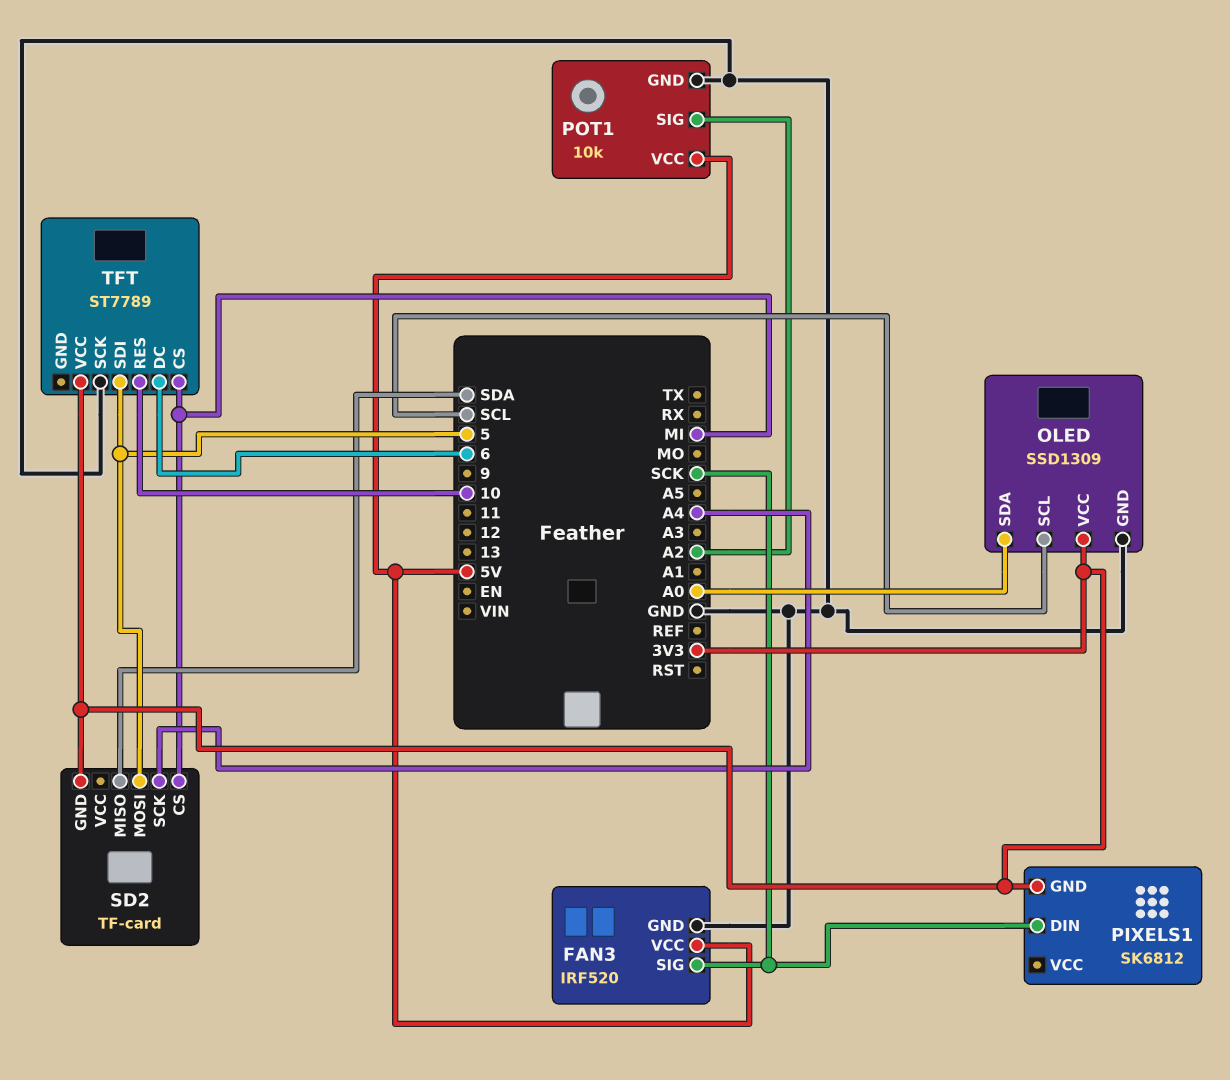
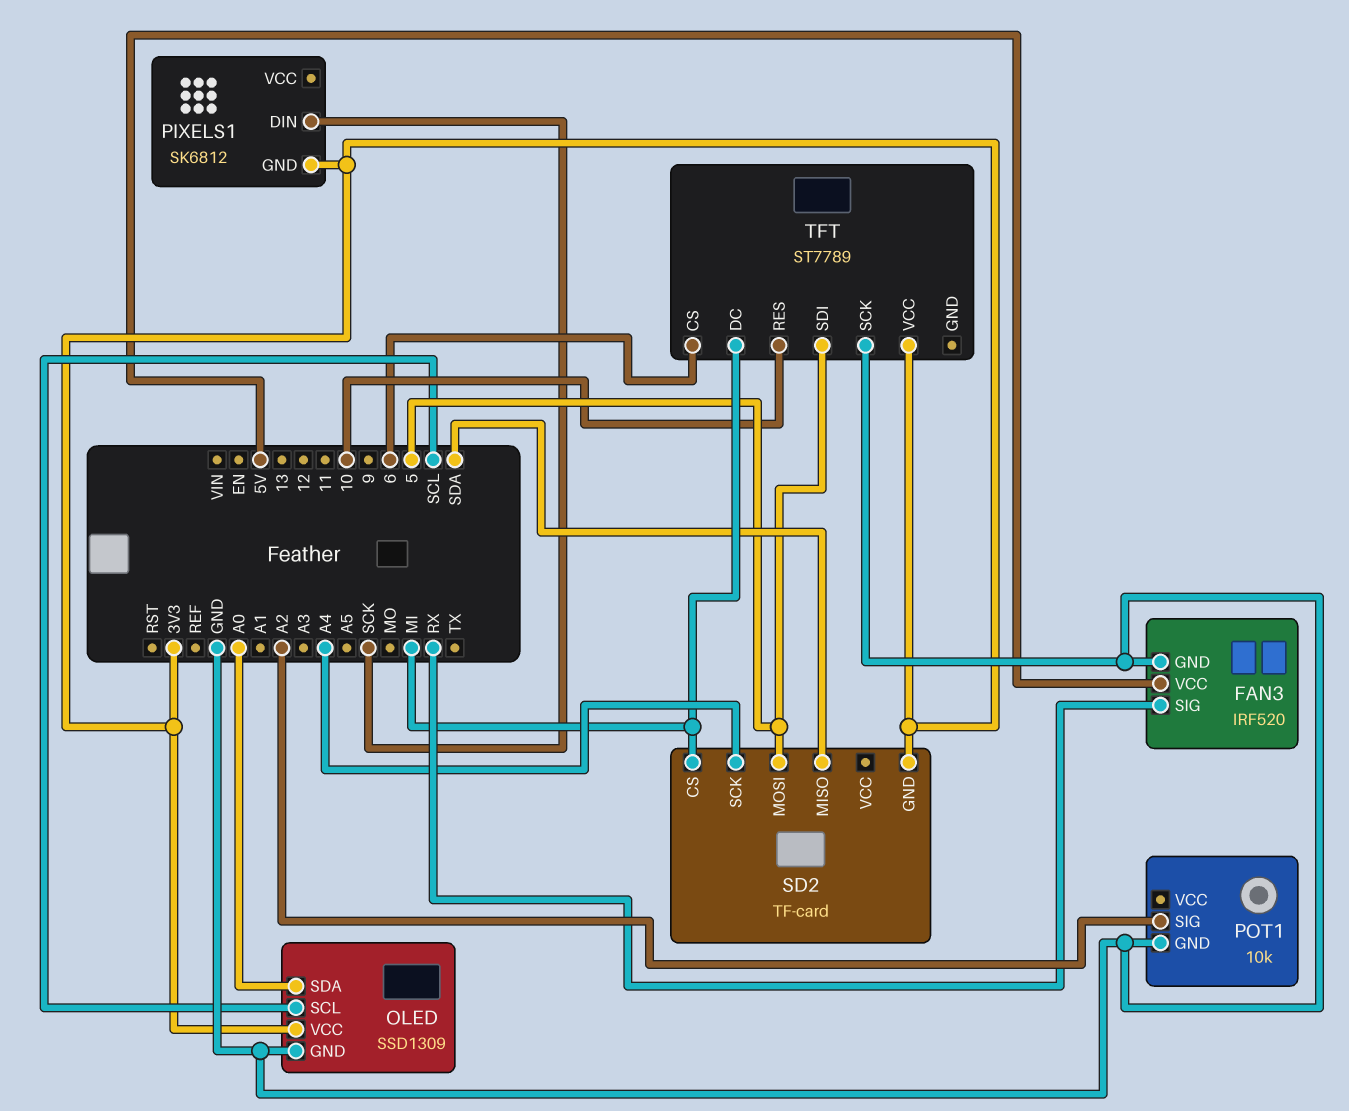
FAN3 pin SIG: SCK -> RX
POT1 pin VCC: 5V -> none
TFT pin CS: MI -> 6
TFT pin DC: 6 -> MI

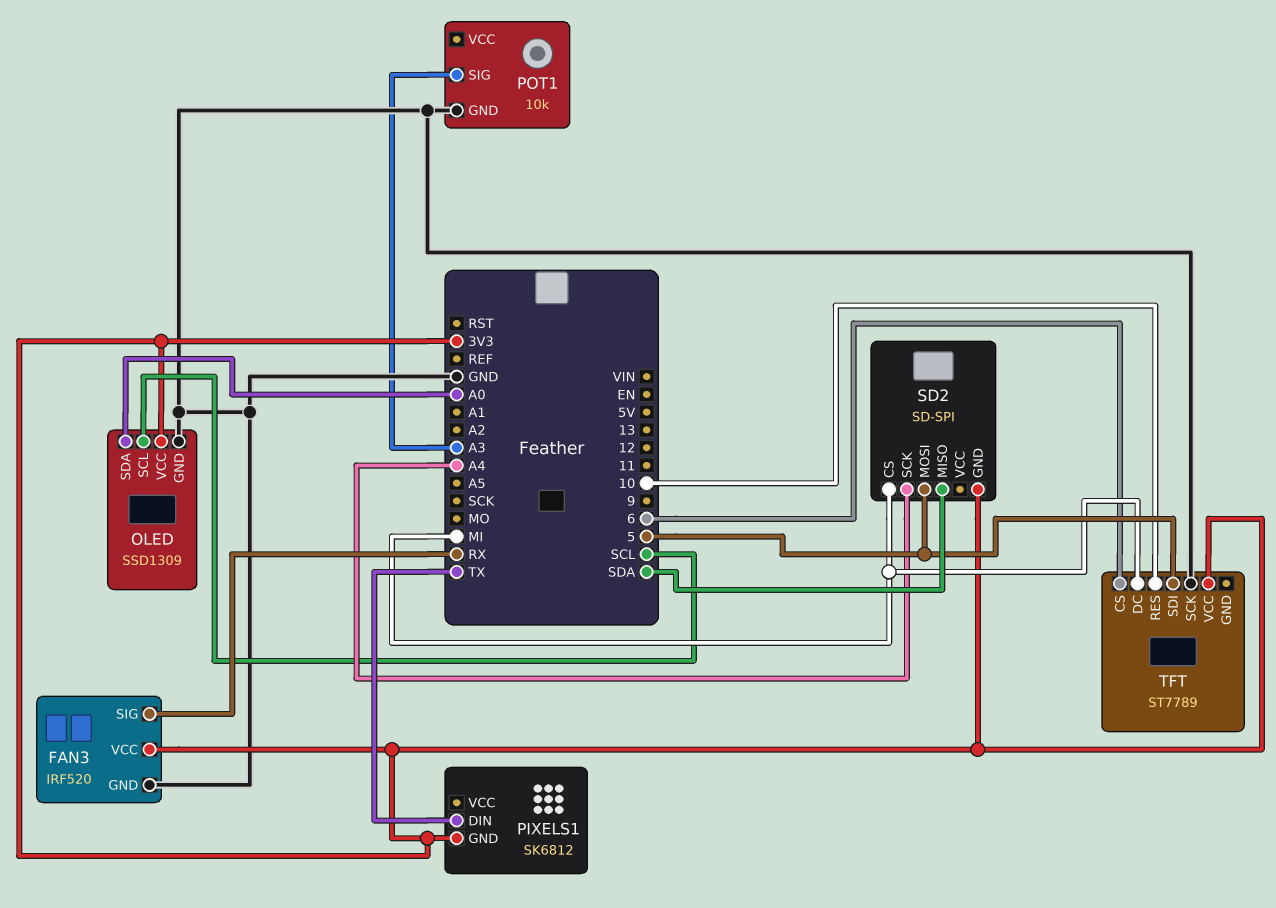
FAN3 pin VCC: 5V -> 3V3
PIXELS1 pin DIN: SCK -> TX
POT1 pin SIG: A2 -> A3
SD2: TF-card -> SD-SPI

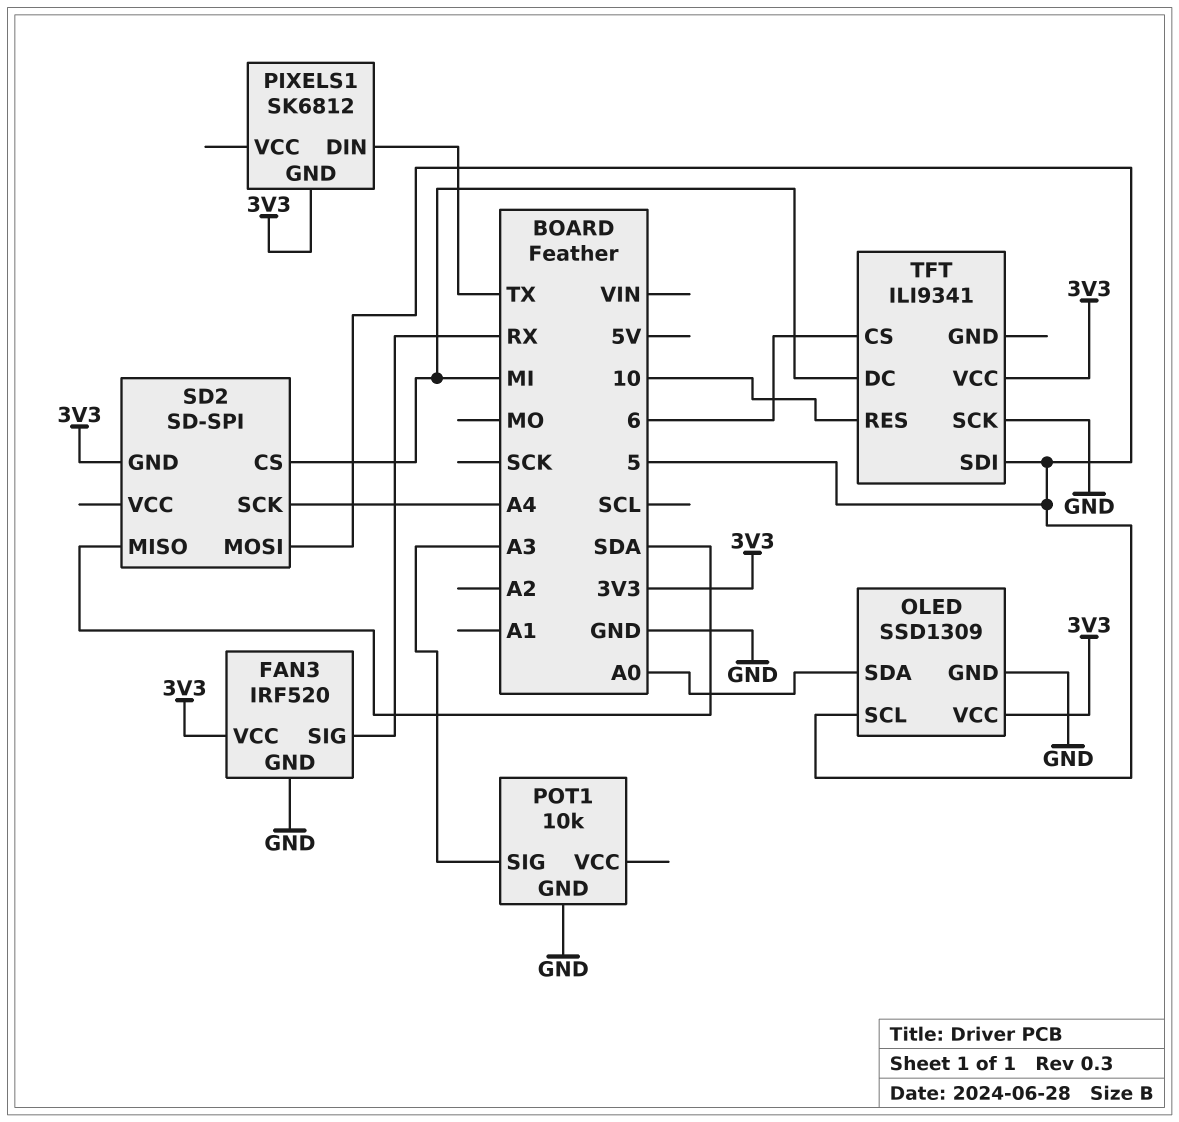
OLED pin SCL: SCL -> 5
TFT: ST7789 -> ILI9341

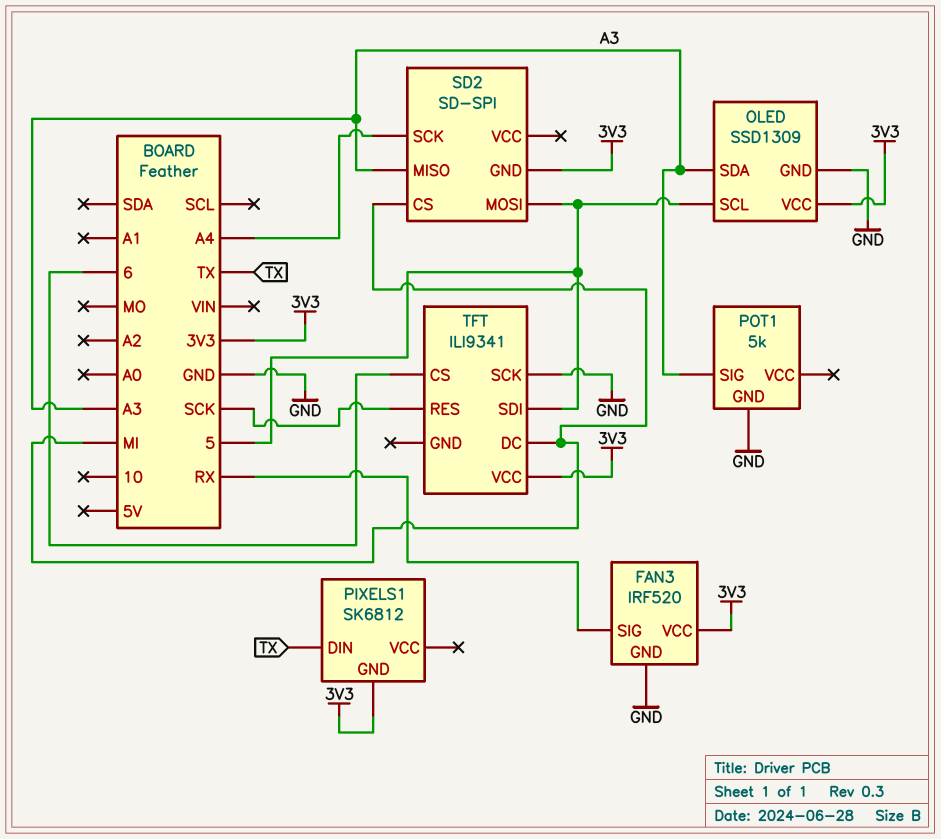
OLED pin SDA: A0 -> A3
POT1: 10k -> 5k
SD2 pin MISO: SDA -> A3
TFT pin RES: 10 -> SCK

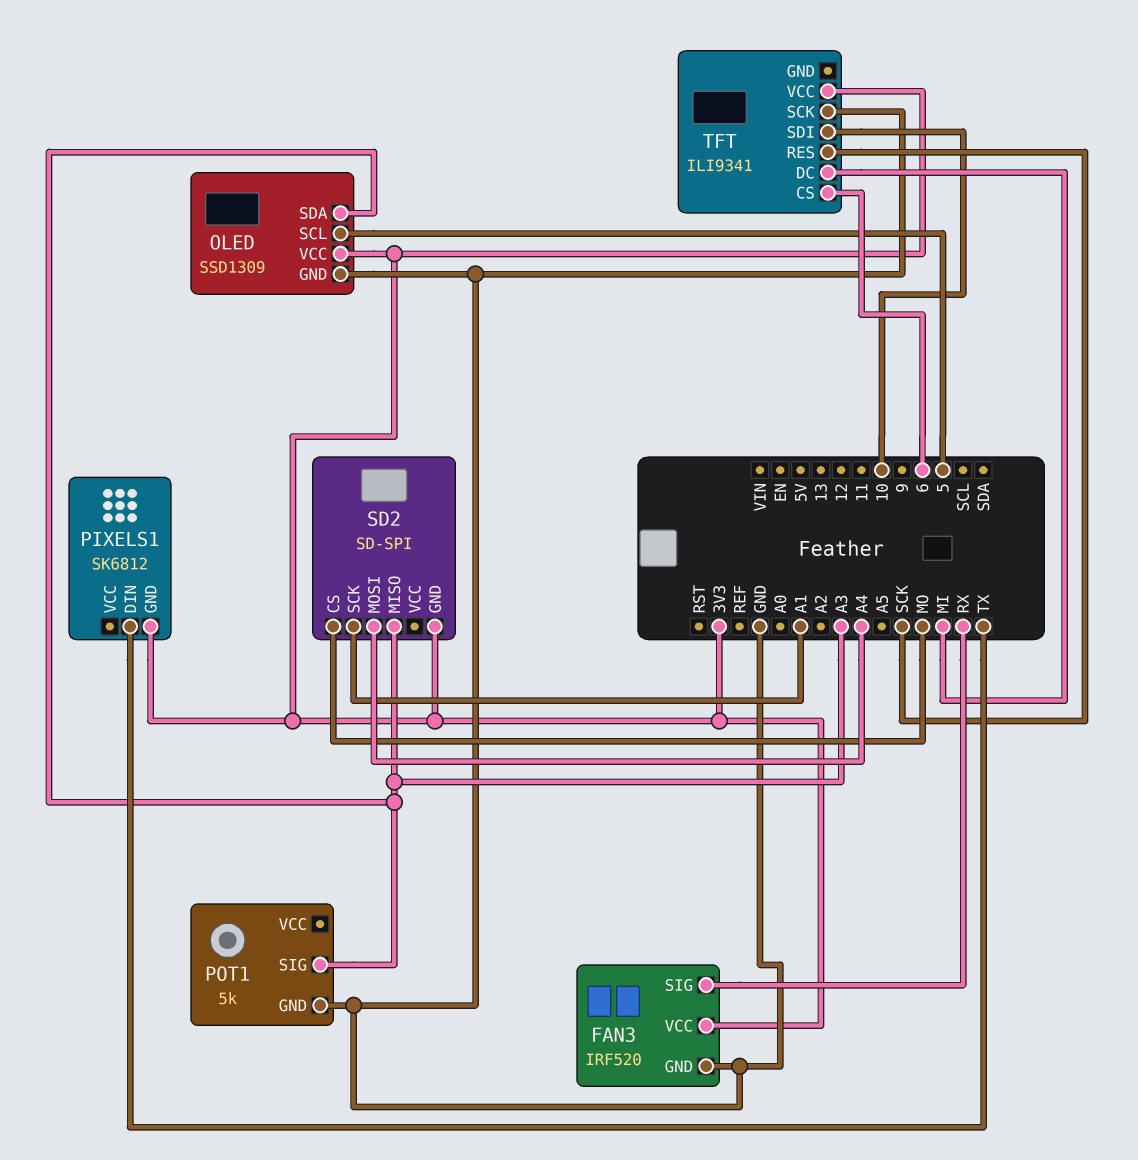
SD2 pin CS: MI -> MO
SD2 pin MOSI: 5 -> A4
SD2 pin SCK: A4 -> A1
TFT pin SDI: 5 -> 10

